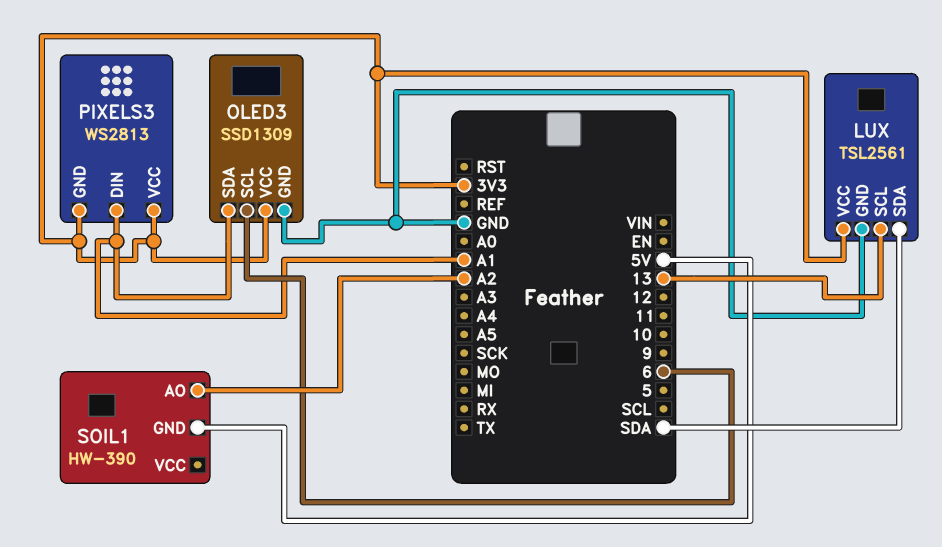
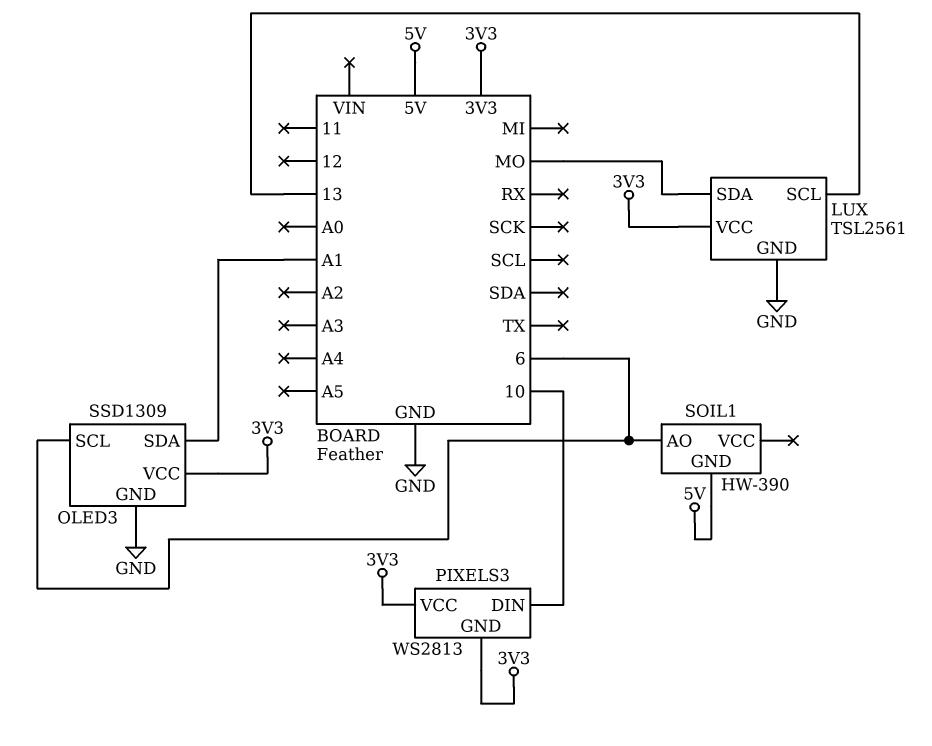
LUX pin SDA: SDA -> MO
PIXELS3 pin DIN: A1 -> 10
SOIL1 pin AO: A2 -> 6

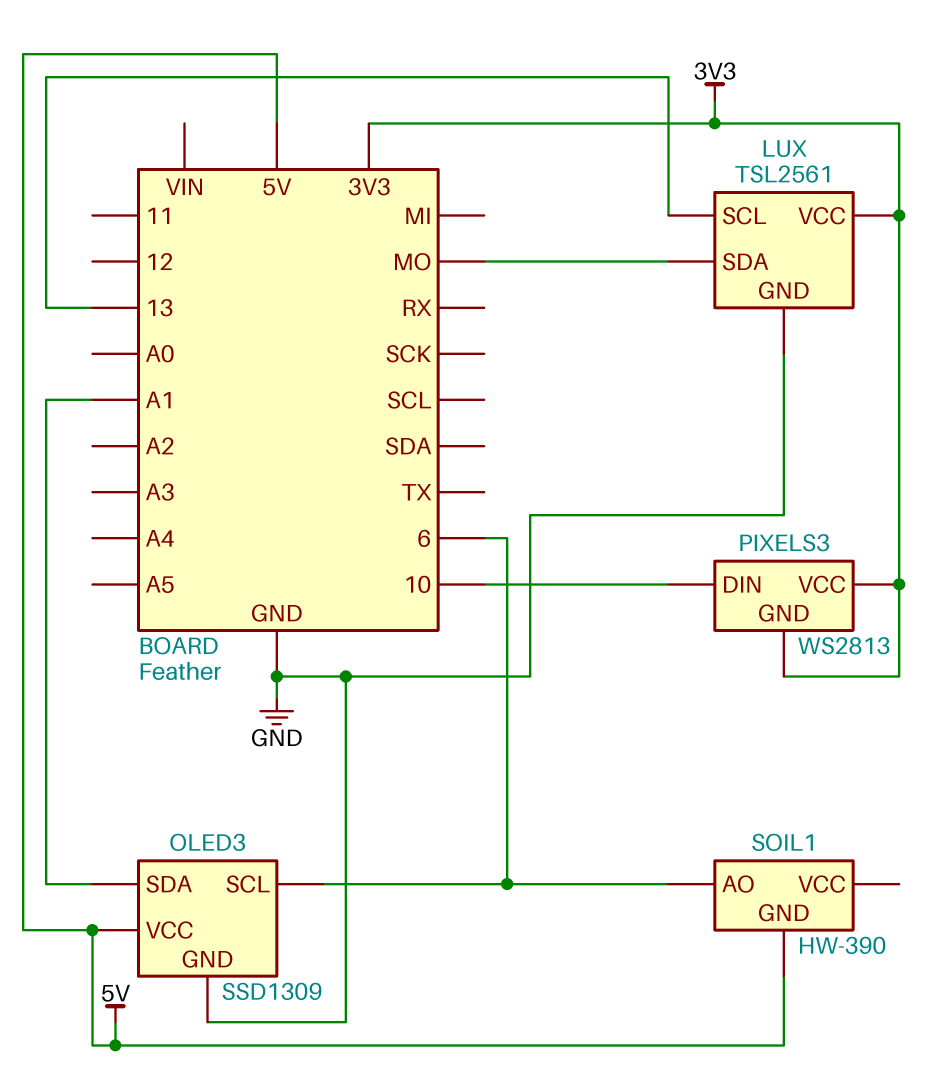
OLED3 pin VCC: 3V3 -> 5V

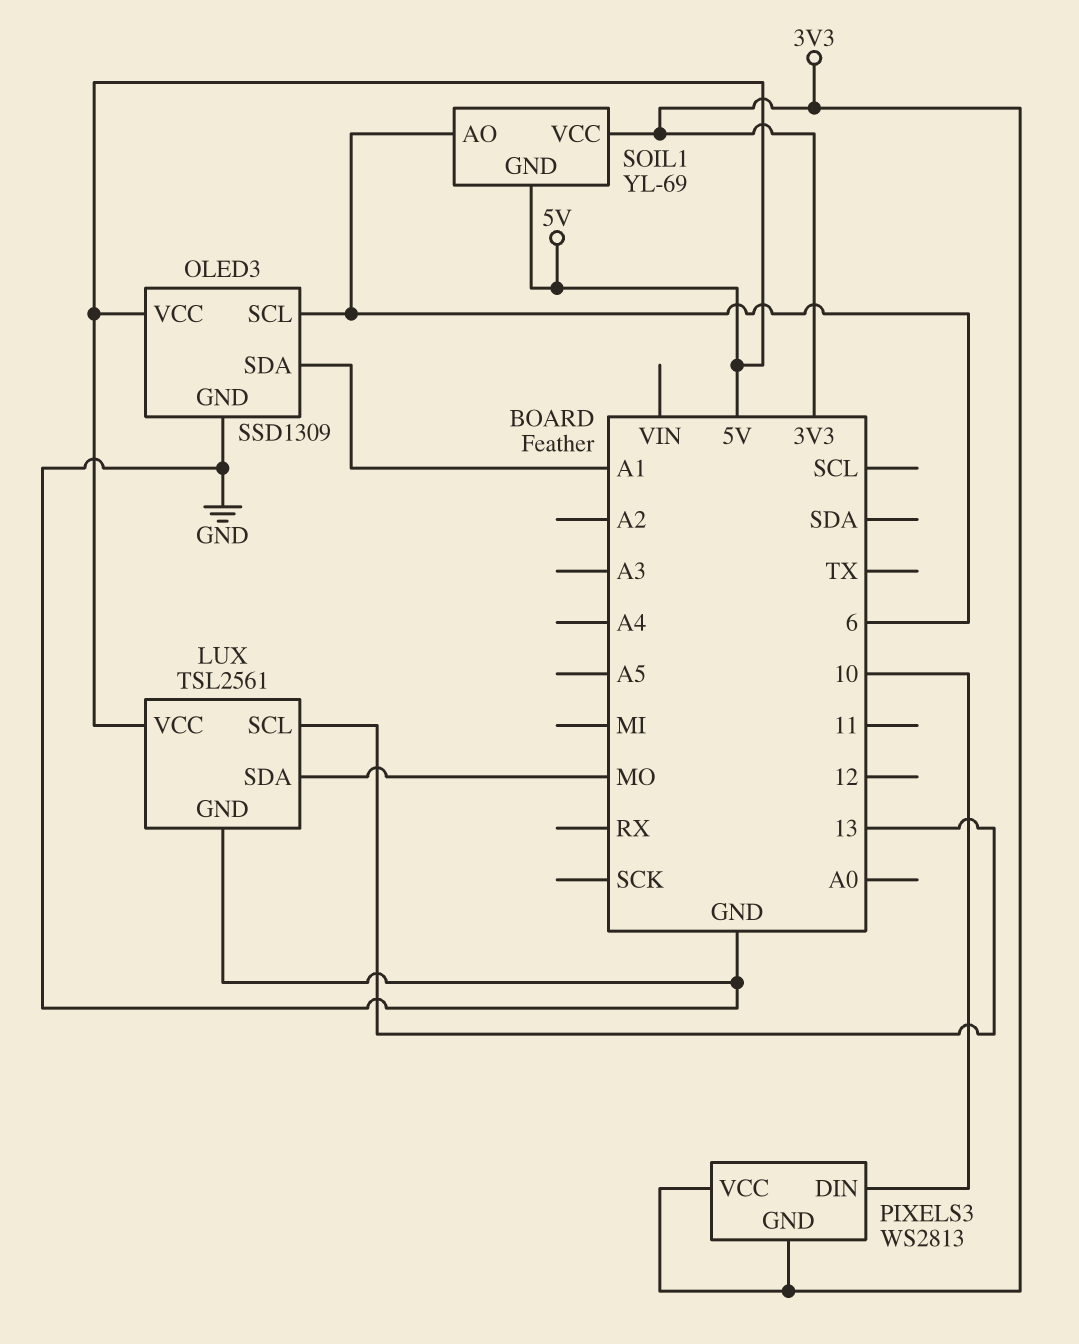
LUX pin VCC: 3V3 -> 5V
SOIL1: HW-390 -> YL-69
SOIL1 pin VCC: none -> 3V3

